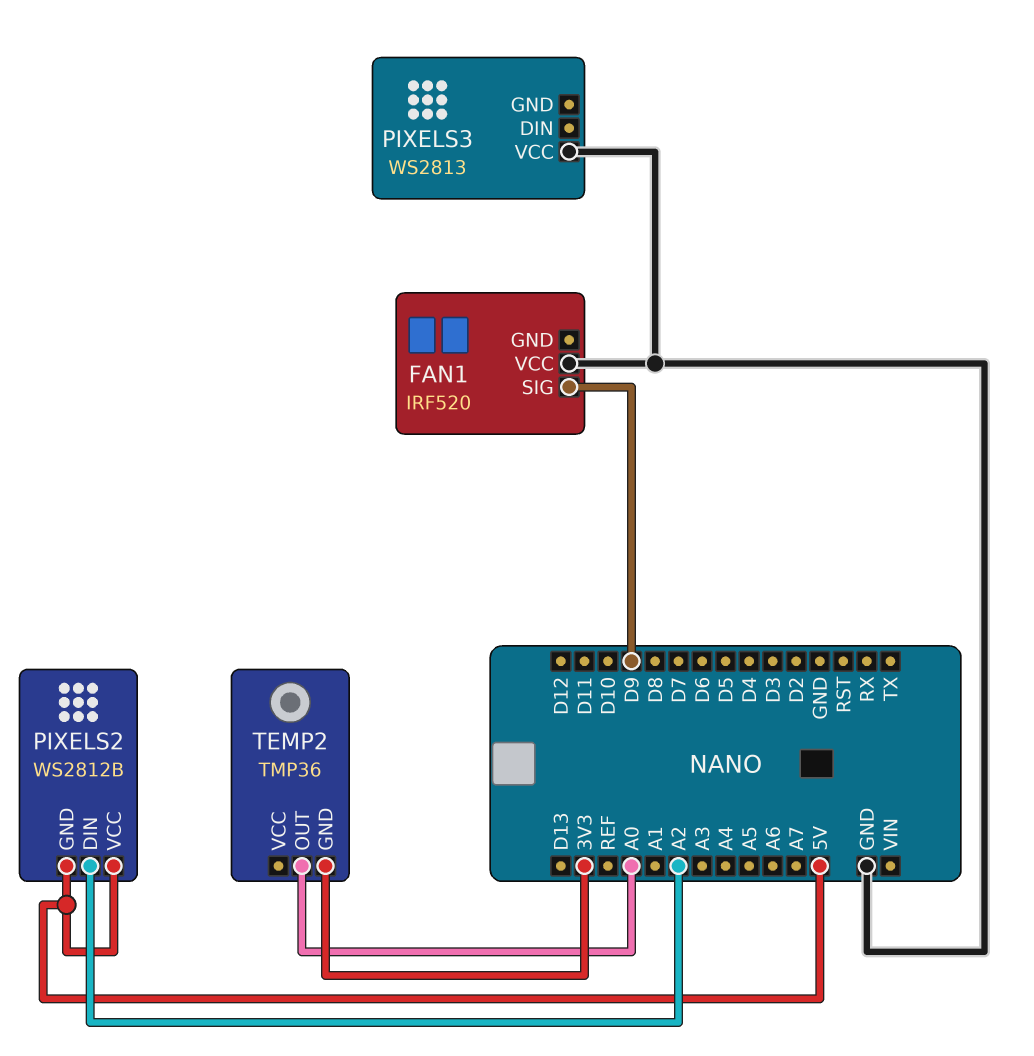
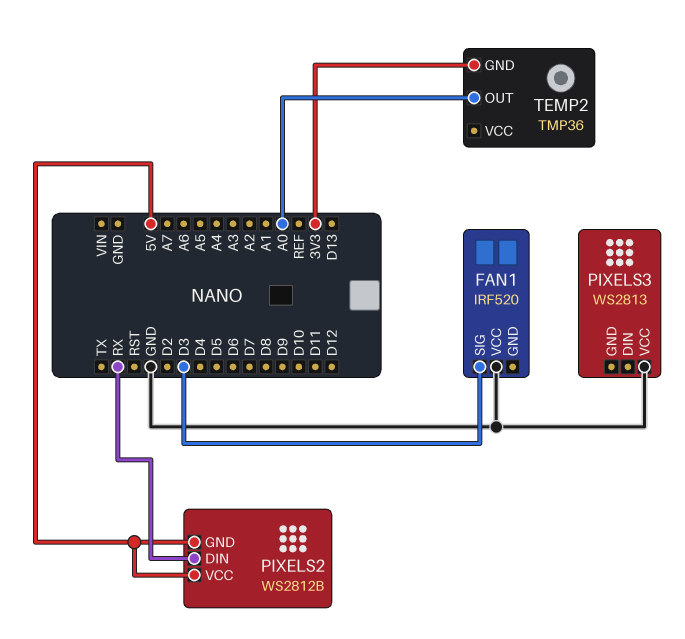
FAN1 pin SIG: D9 -> D3
PIXELS2 pin DIN: A2 -> RX

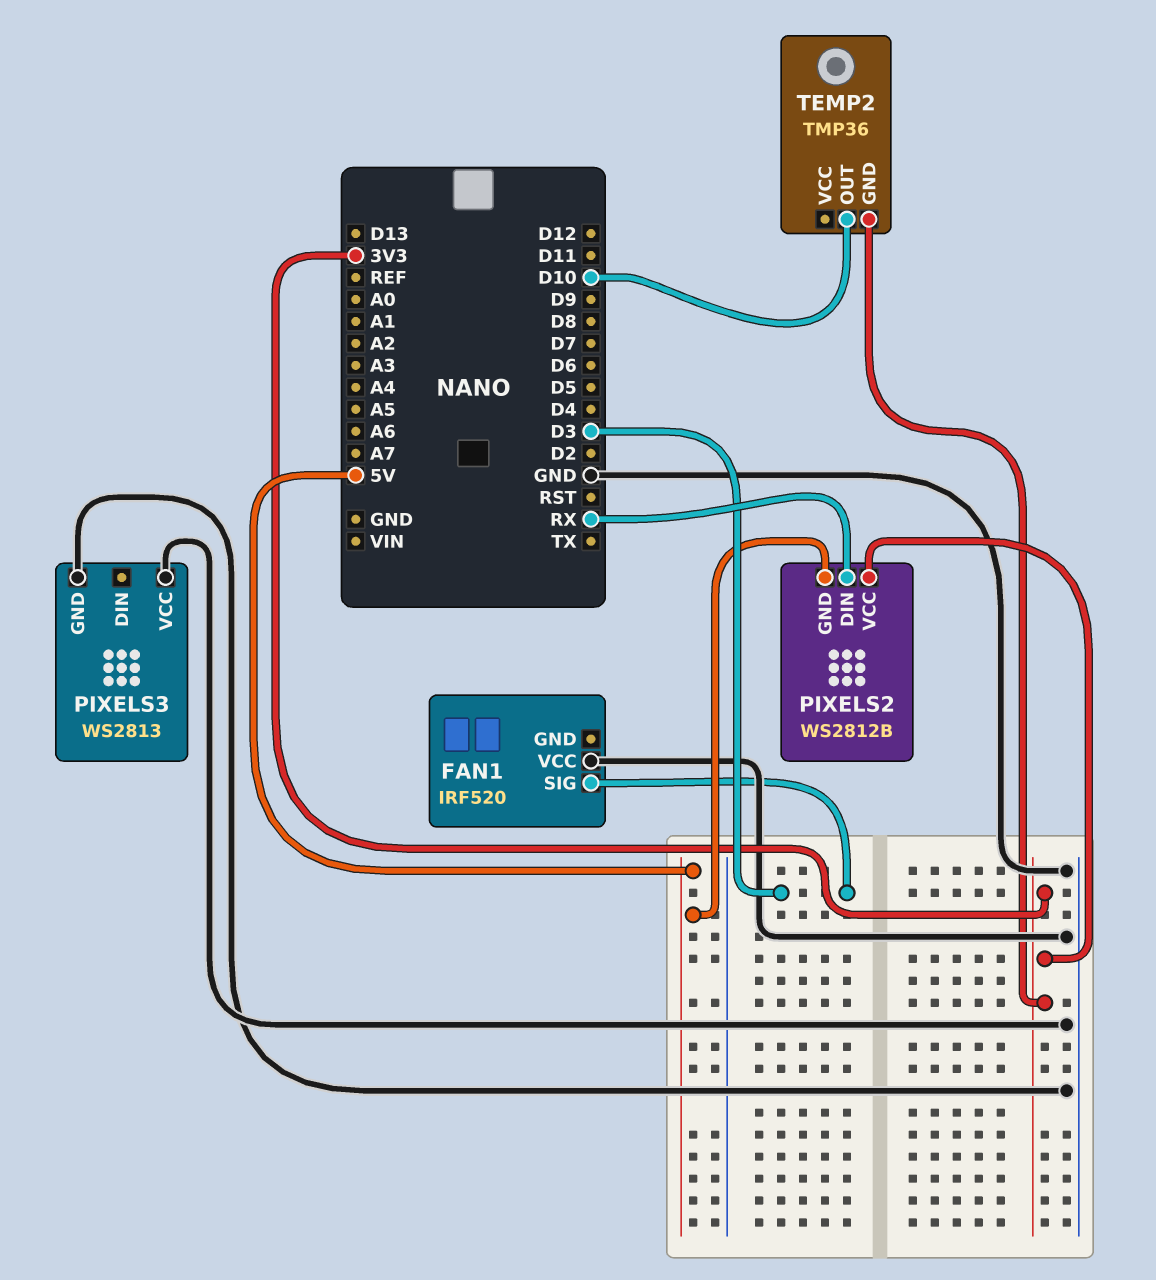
PIXELS2 pin VCC: 5V -> 3V3
PIXELS3 pin GND: none -> GND
TEMP2 pin OUT: A0 -> D10

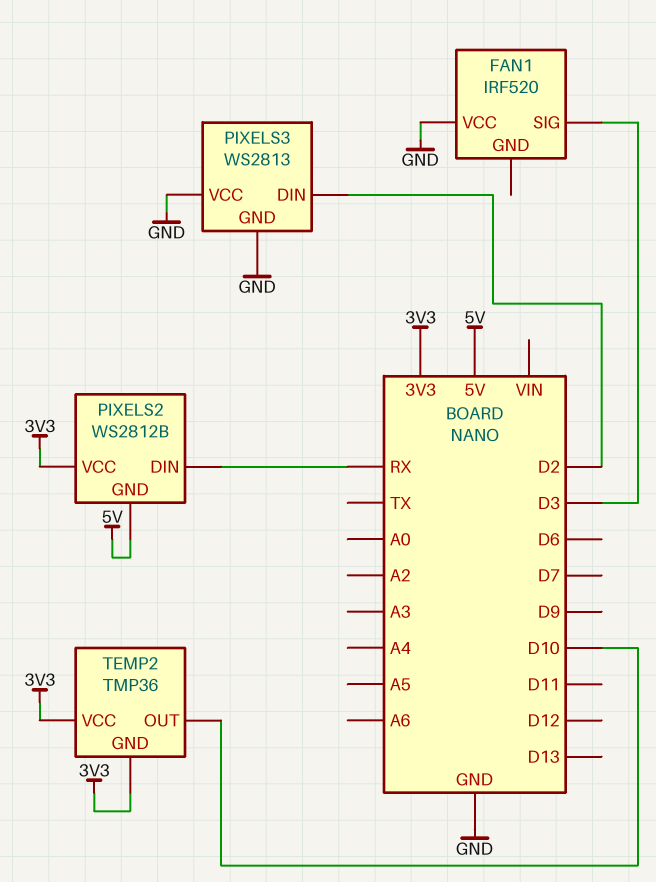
PIXELS3 pin DIN: none -> D2
TEMP2 pin VCC: none -> 3V3

